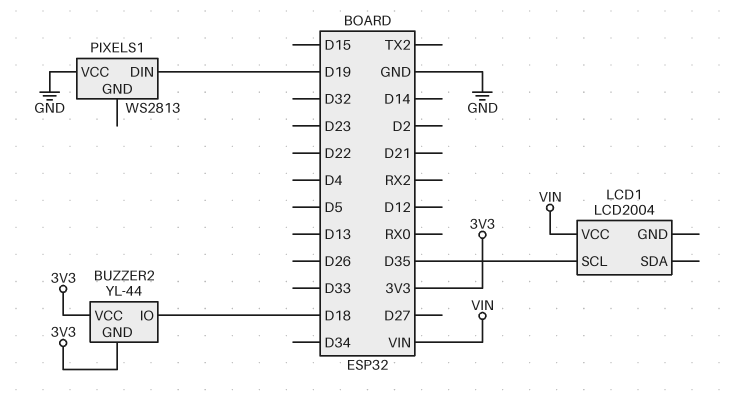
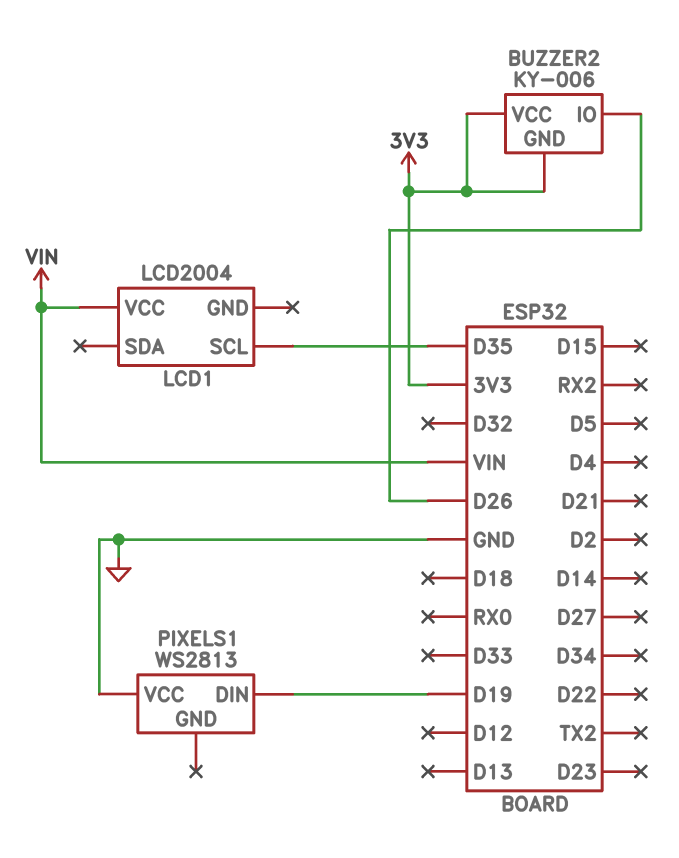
BUZZER2: YL-44 -> KY-006
BUZZER2 pin IO: D18 -> D26

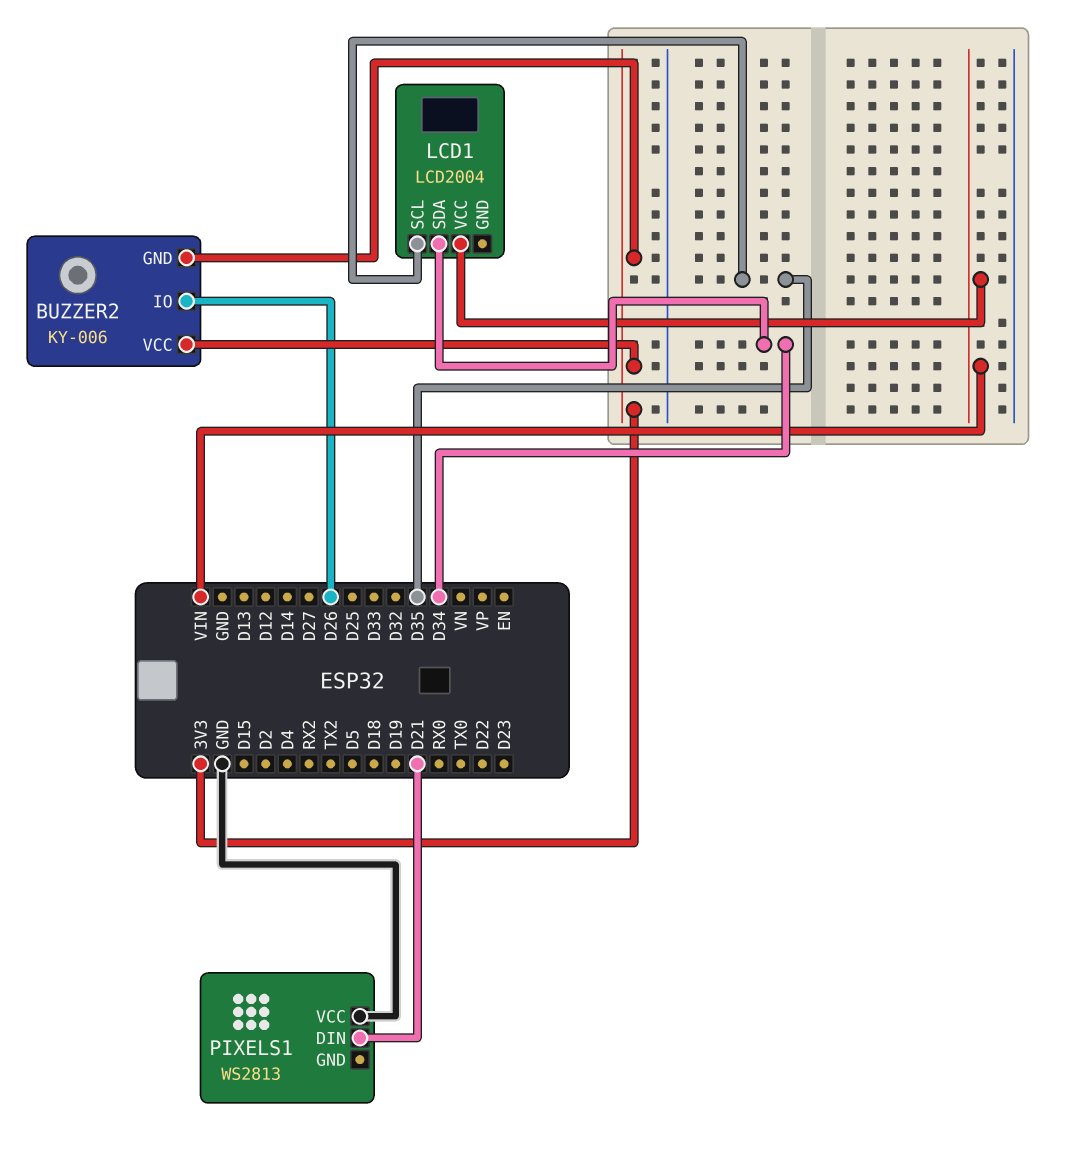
LCD1 pin SDA: none -> D34
PIXELS1 pin DIN: D19 -> D21

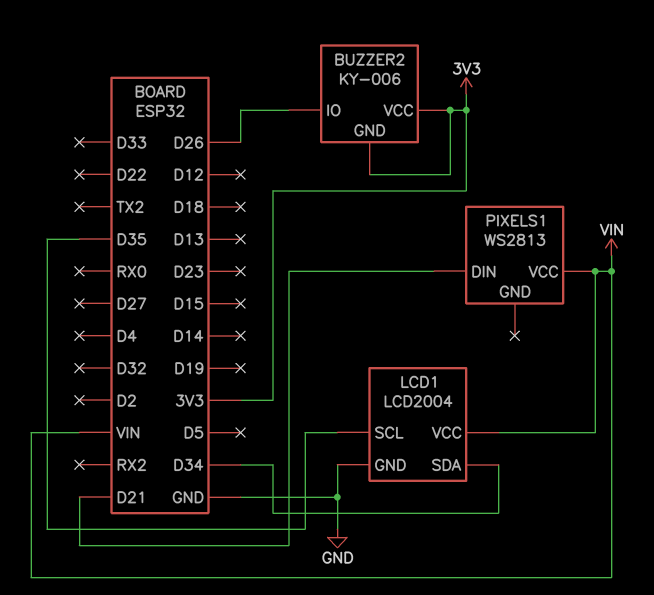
LCD1 pin GND: none -> GND
PIXELS1 pin VCC: GND -> VIN

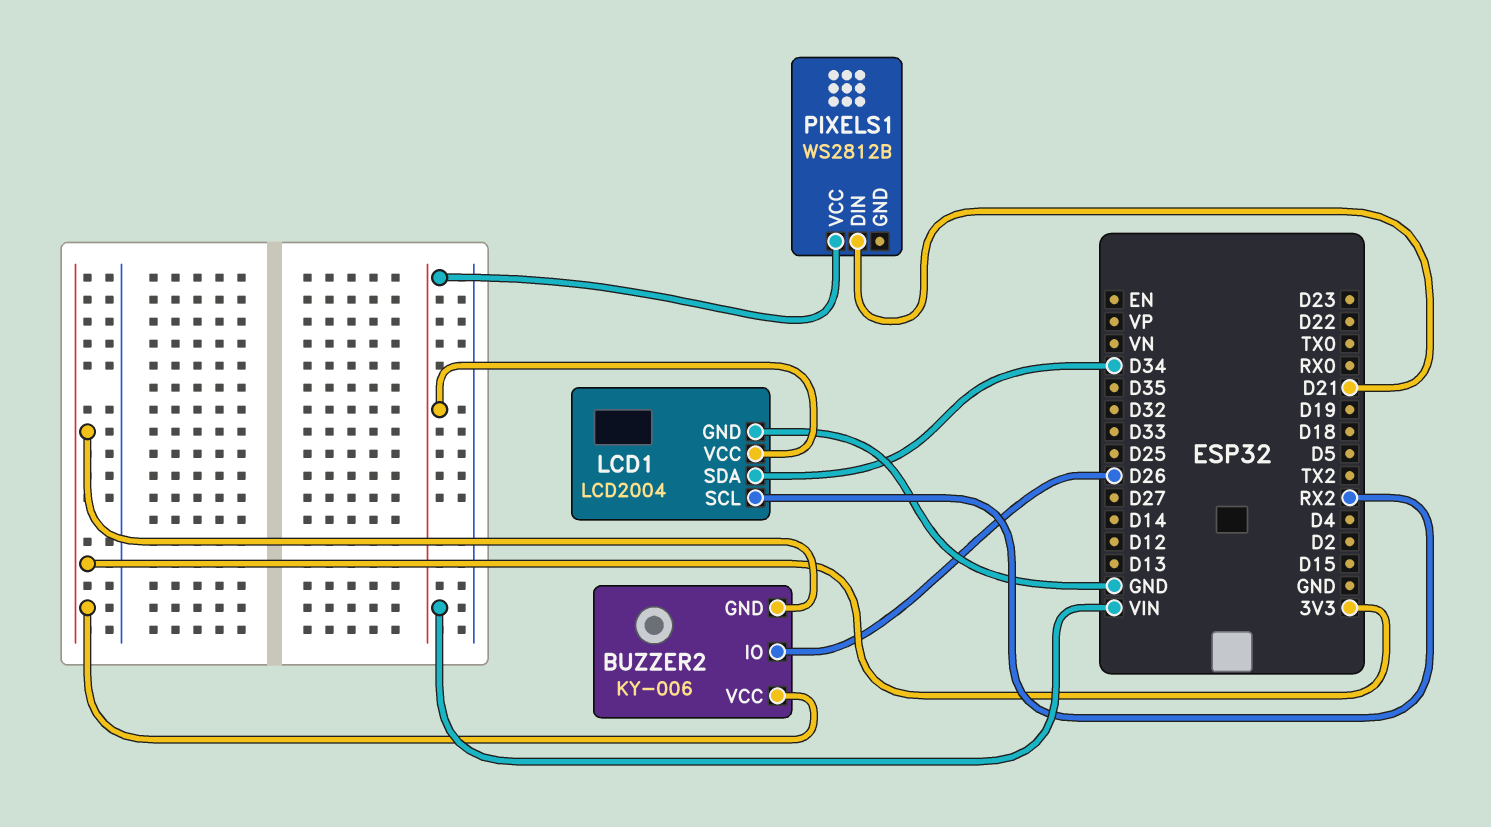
LCD1 pin SCL: D35 -> RX2
PIXELS1: WS2813 -> WS2812B

